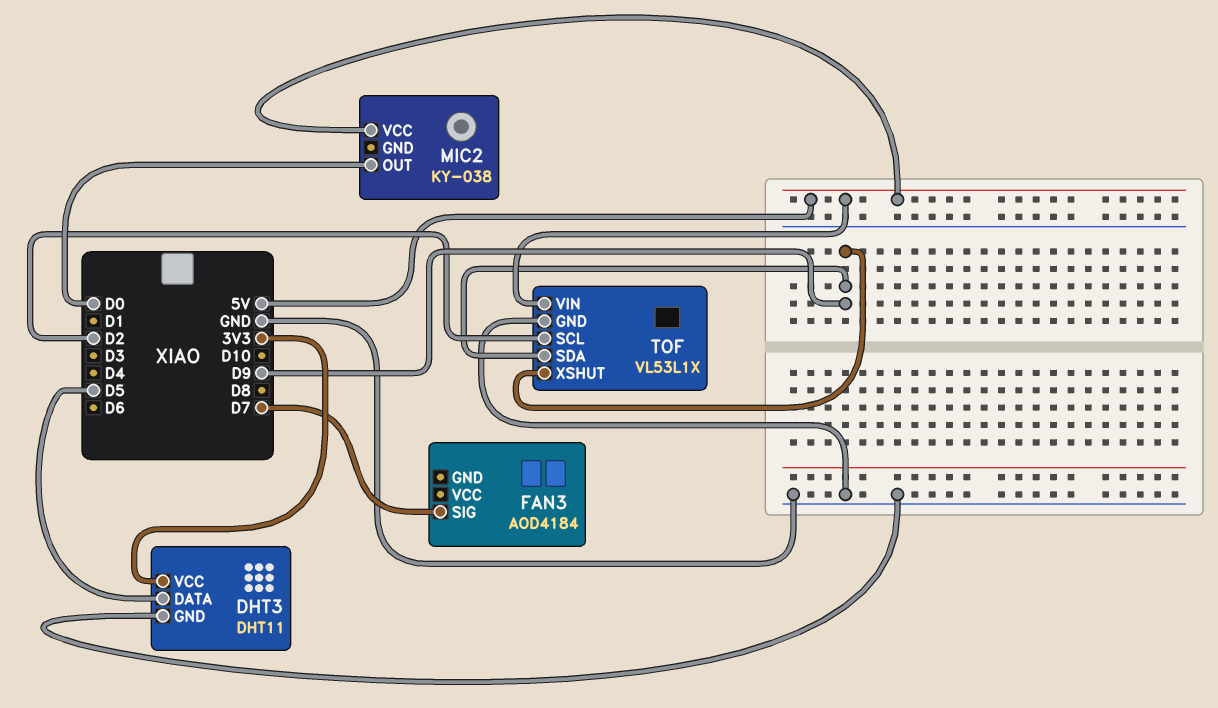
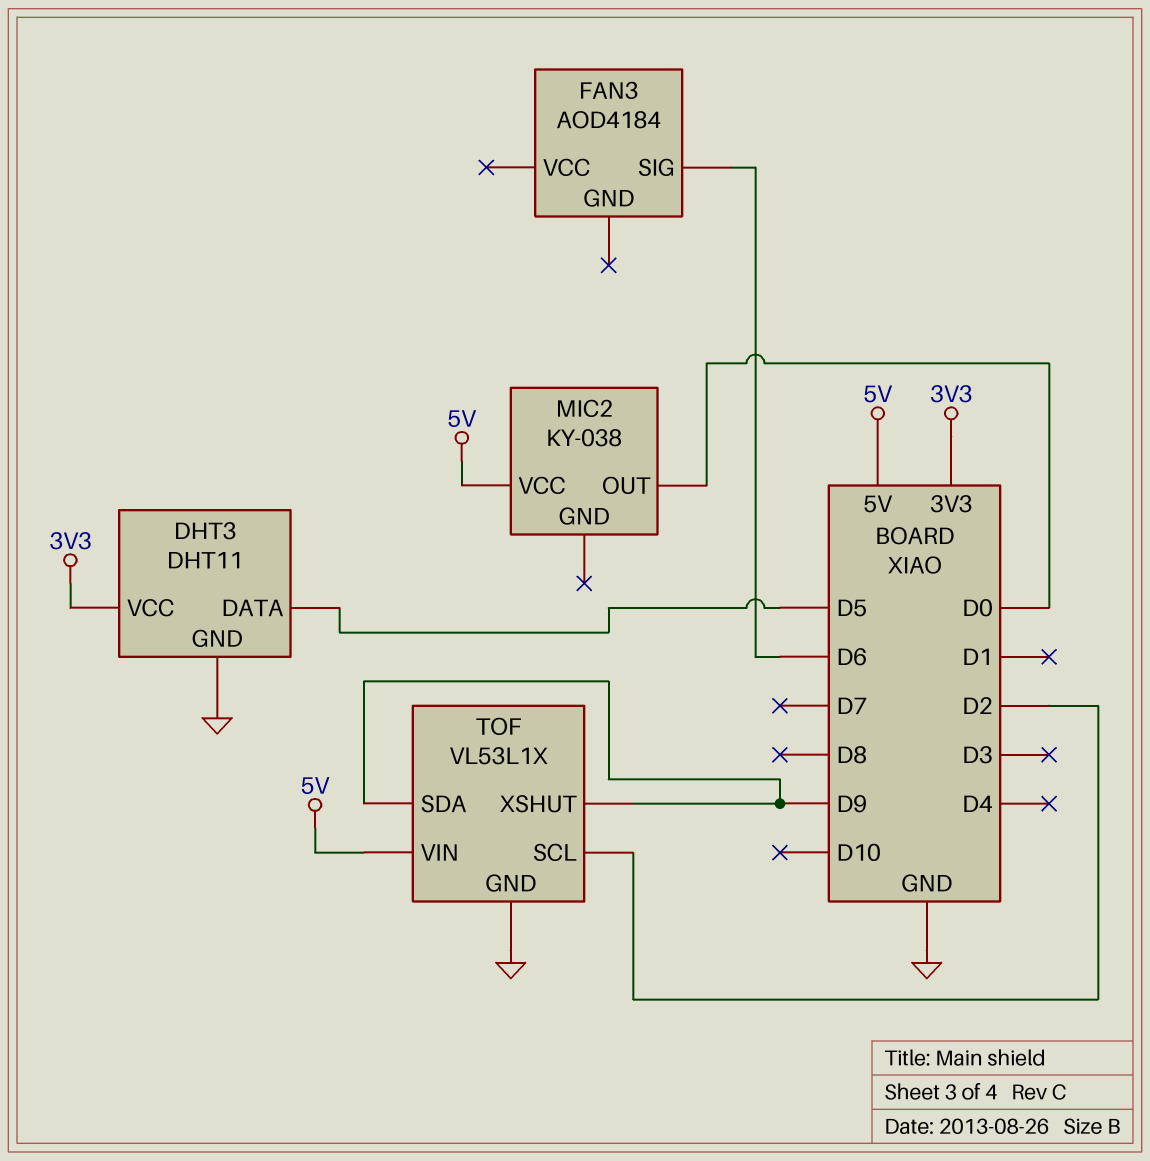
FAN3 pin SIG: D7 -> D6

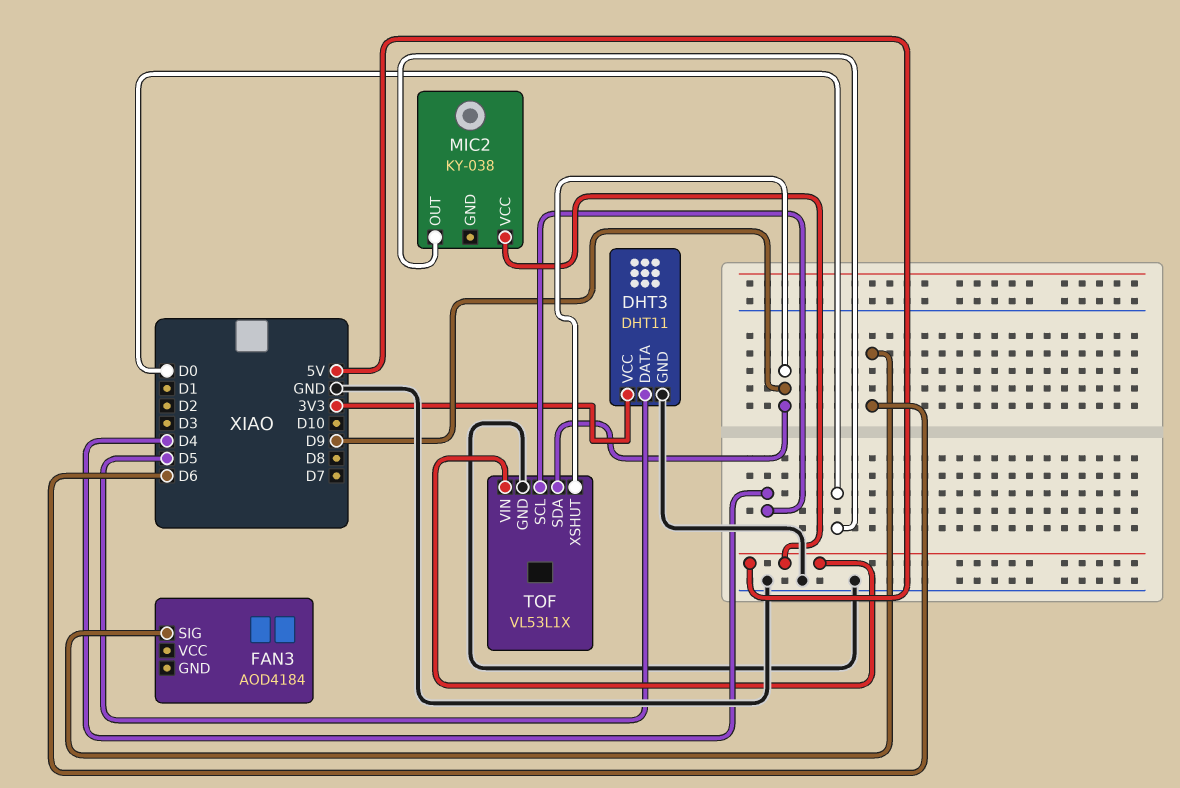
TOF pin SCL: D2 -> D4

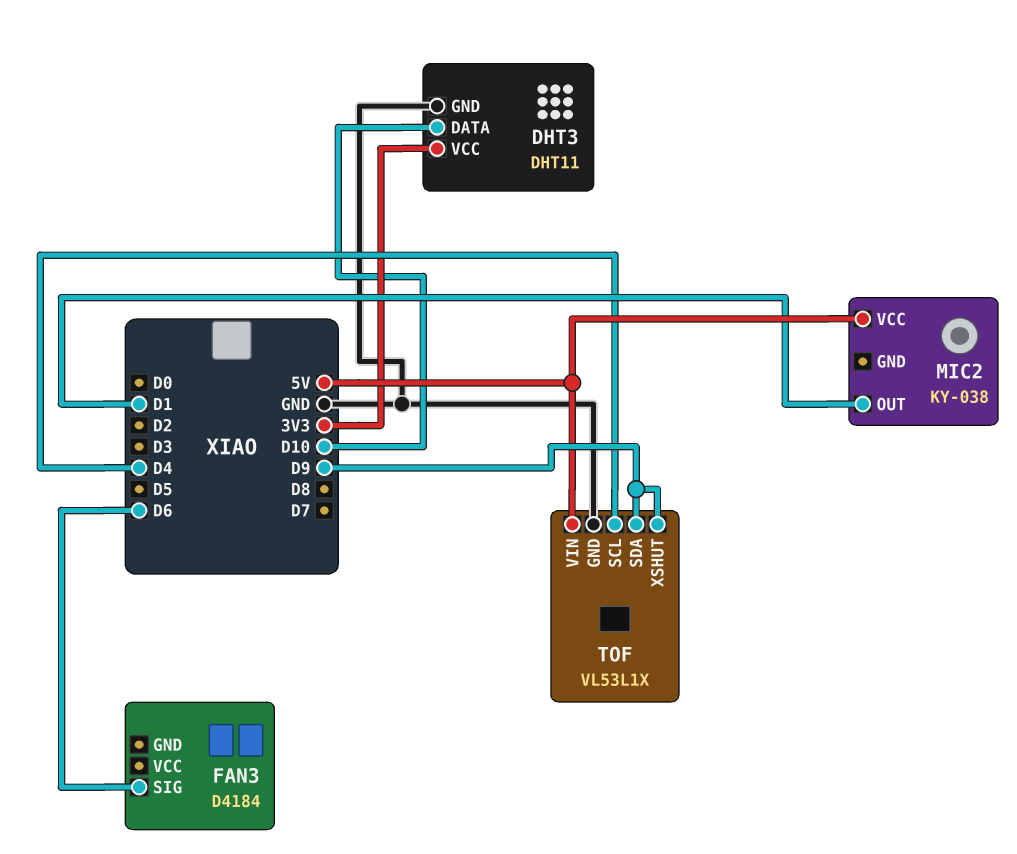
DHT3 pin DATA: D5 -> D10
FAN3: AOD4184 -> D4184
MIC2 pin OUT: D0 -> D1

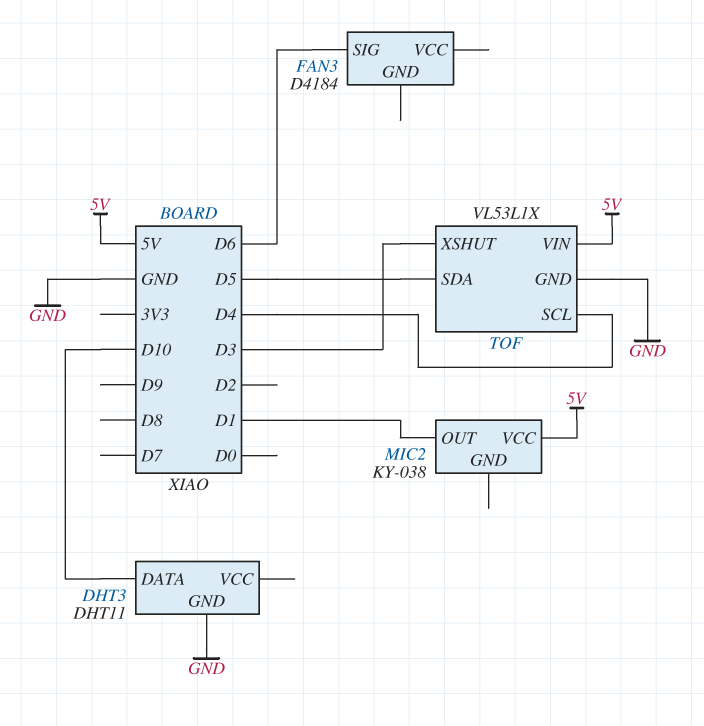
DHT3 pin VCC: 3V3 -> none
TOF pin SDA: D9 -> D5
TOF pin XSHUT: D9 -> D3

